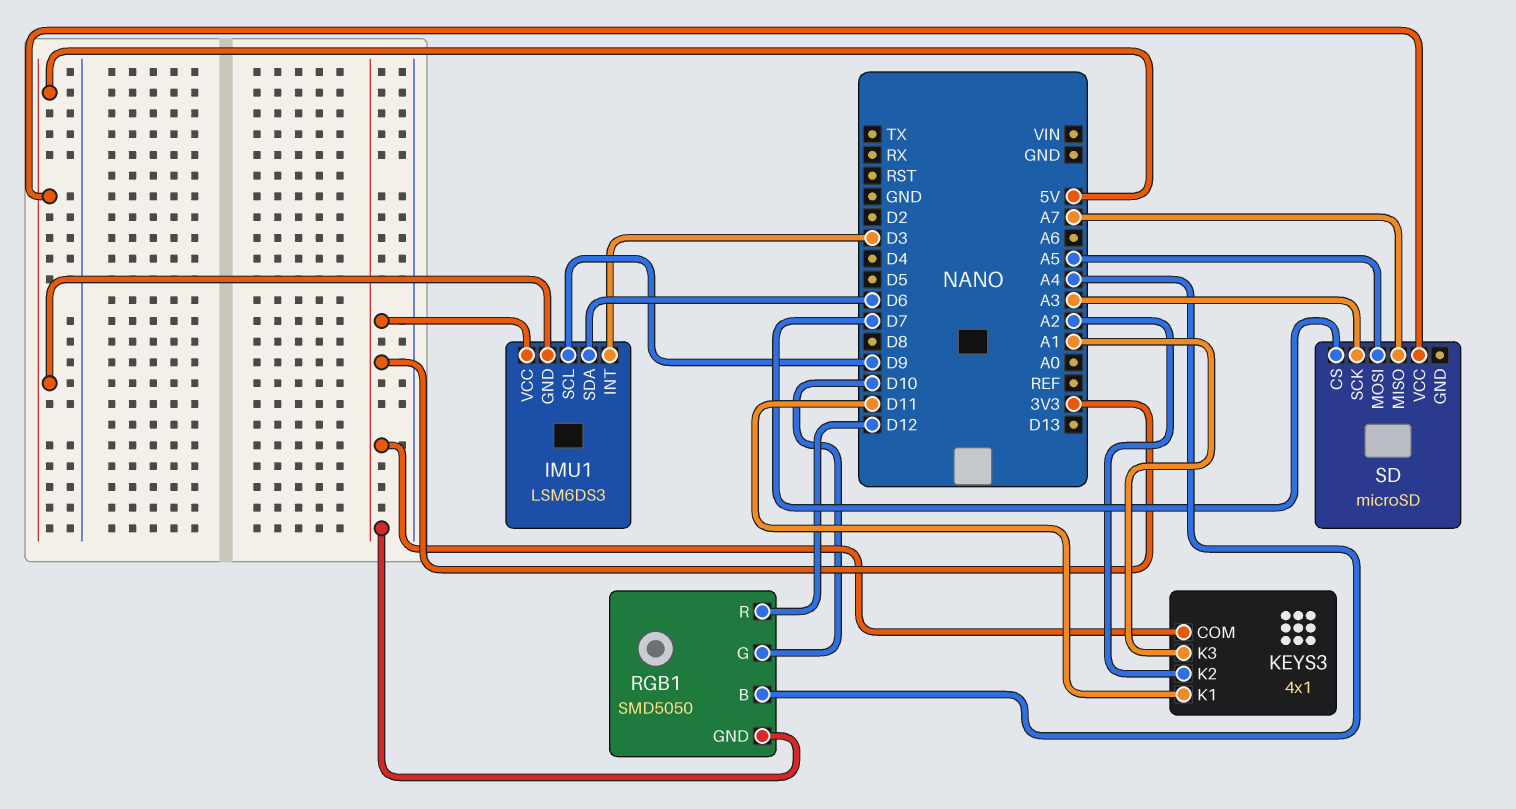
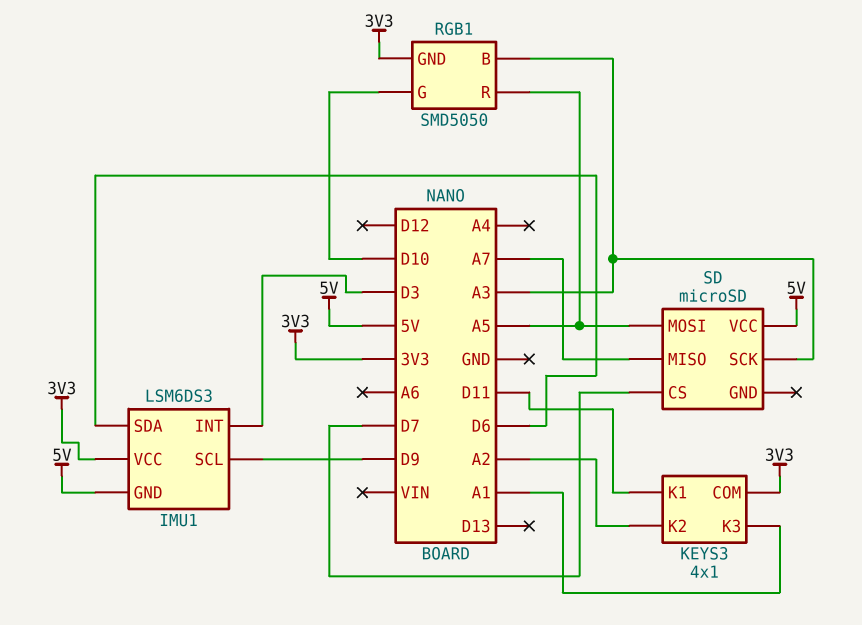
RGB1 pin B: A4 -> A3
RGB1 pin R: D12 -> A5

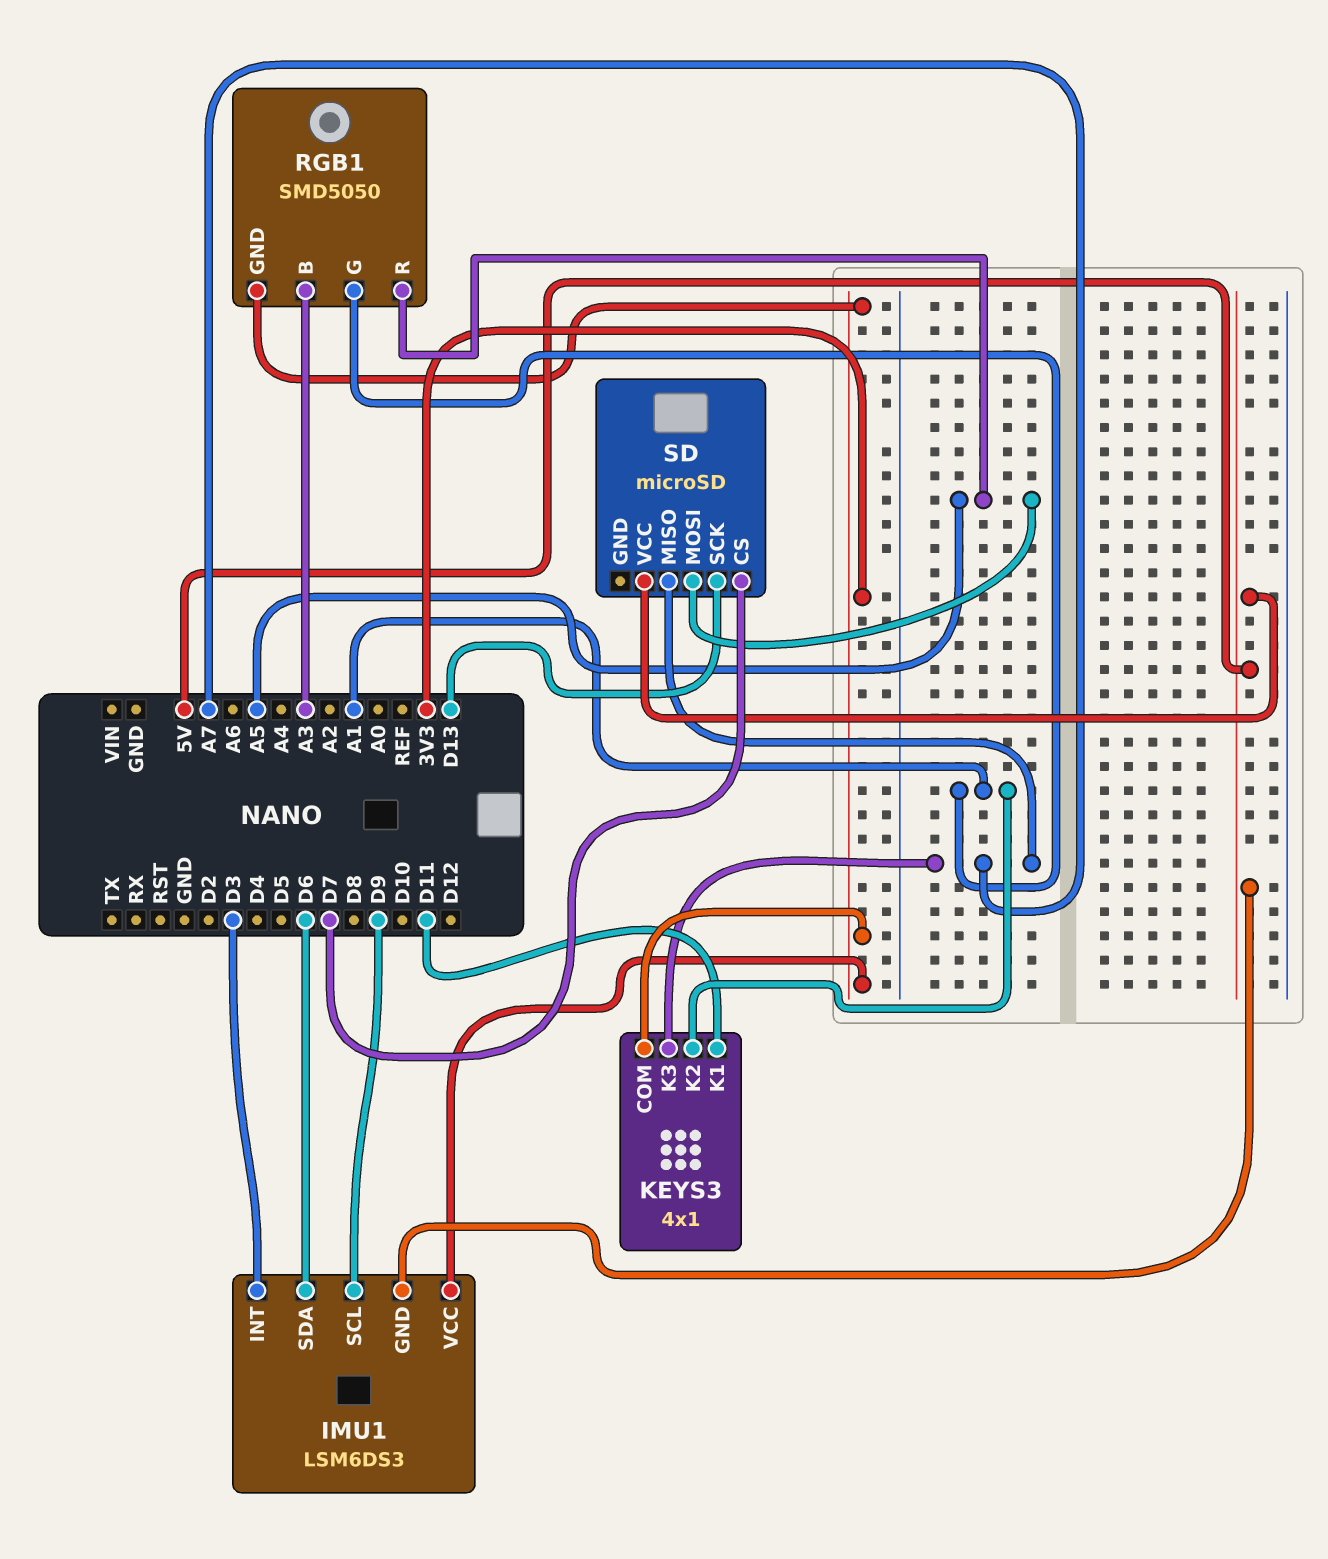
KEYS3 pin K2: A2 -> A1
KEYS3 pin K3: A1 -> A7
RGB1 pin G: D10 -> A1
SD pin SCK: A3 -> D13

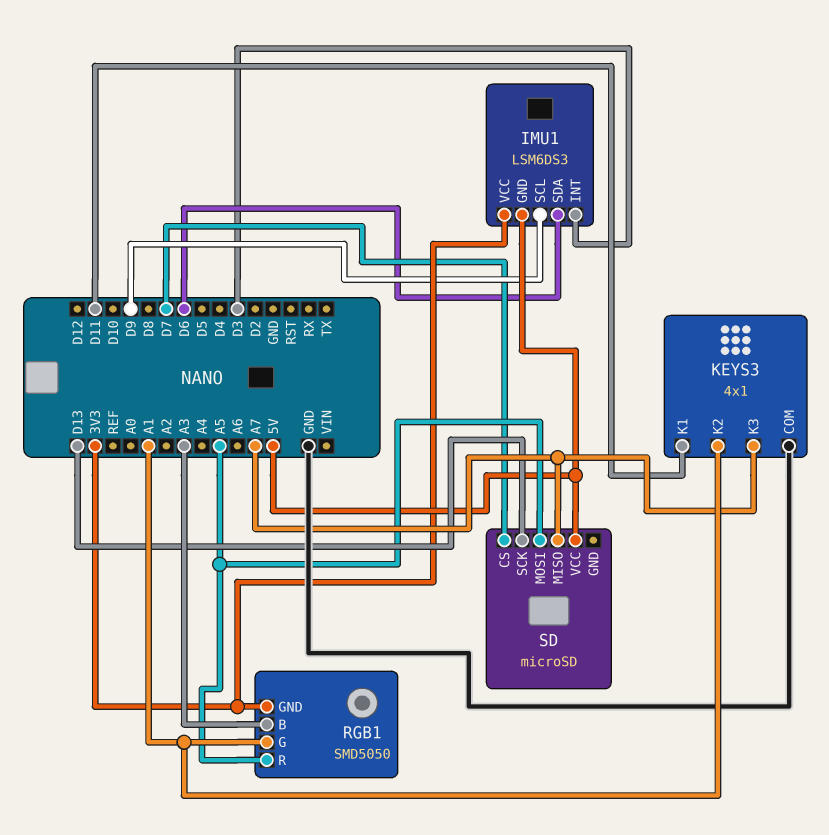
KEYS3 pin COM: 3V3 -> GND

